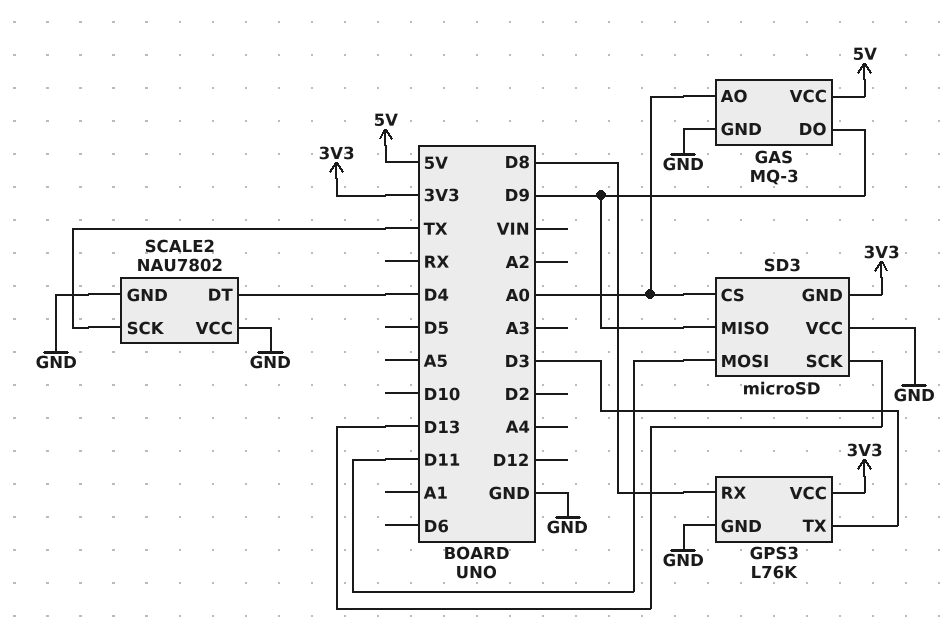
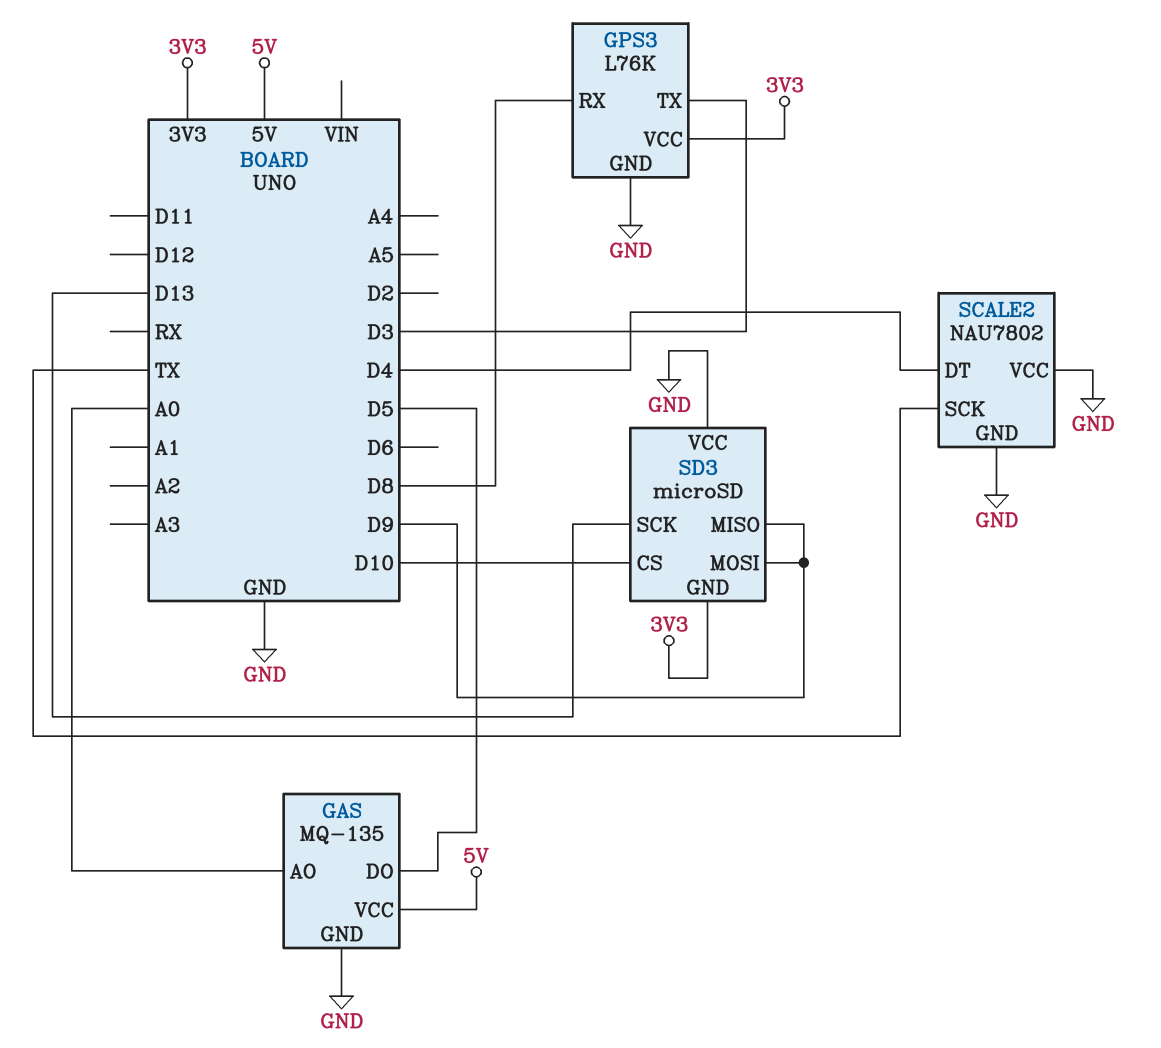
GAS: MQ-3 -> MQ-135
GAS pin DO: D9 -> D5
SD3 pin CS: A0 -> D10
SD3 pin MOSI: D11 -> D9

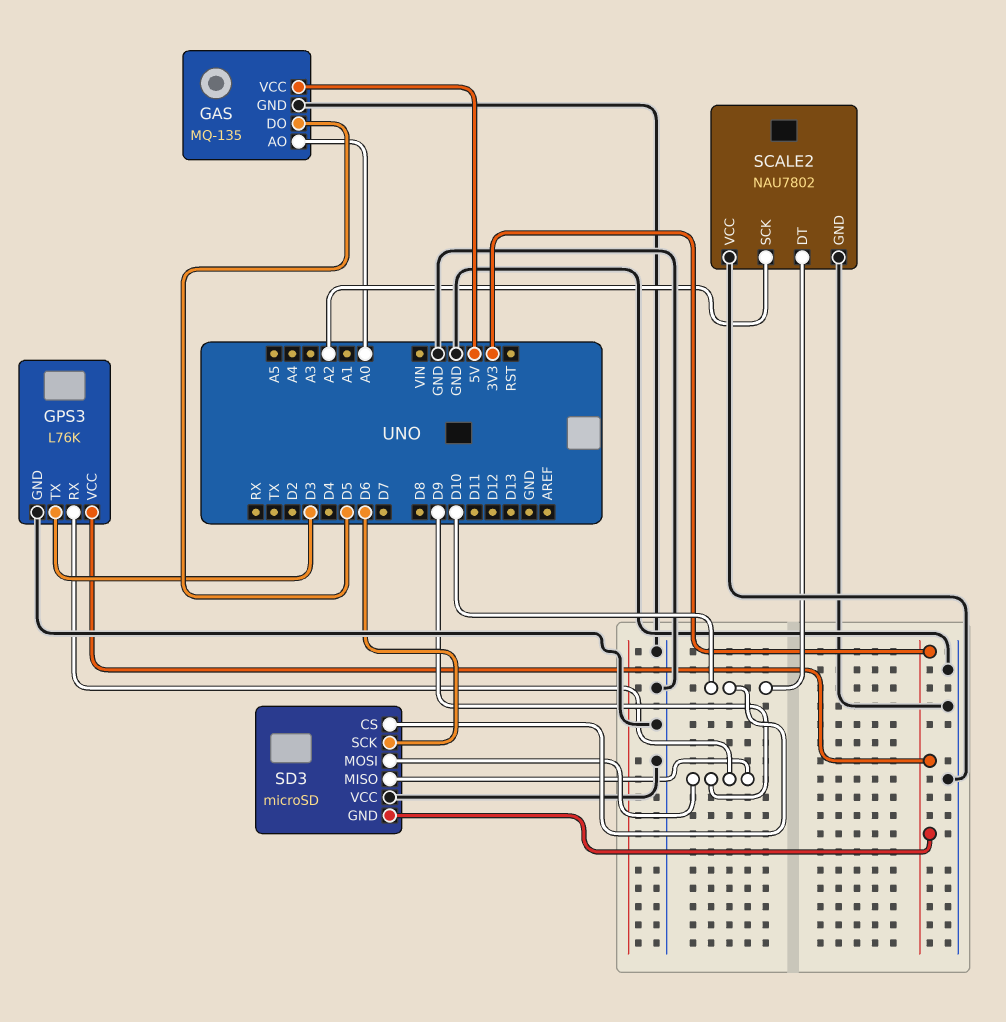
GPS3 pin RX: D8 -> D9
SCALE2 pin DT: D4 -> D10
SCALE2 pin SCK: TX -> A2
SD3 pin SCK: D13 -> D6

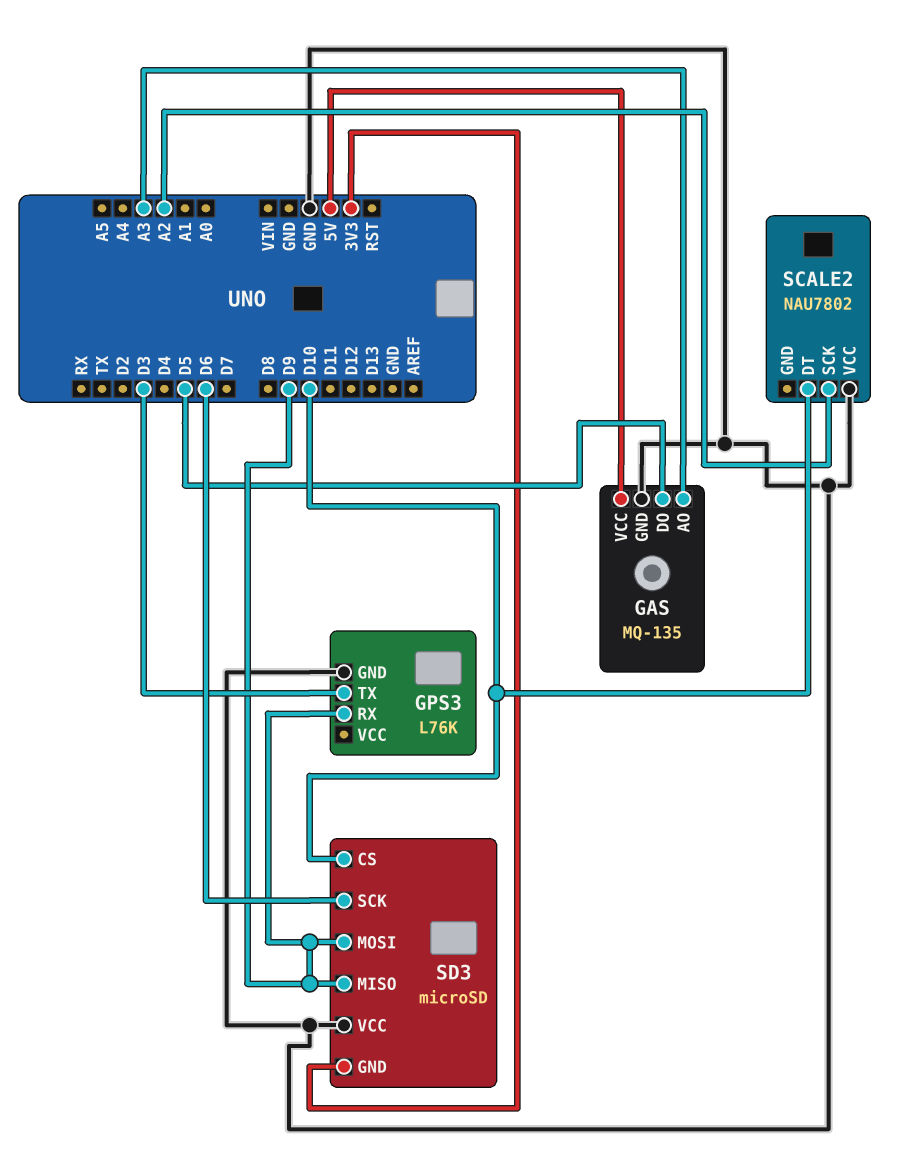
GAS pin AO: A0 -> A3
GPS3 pin VCC: 3V3 -> none
SCALE2 pin GND: GND -> none

